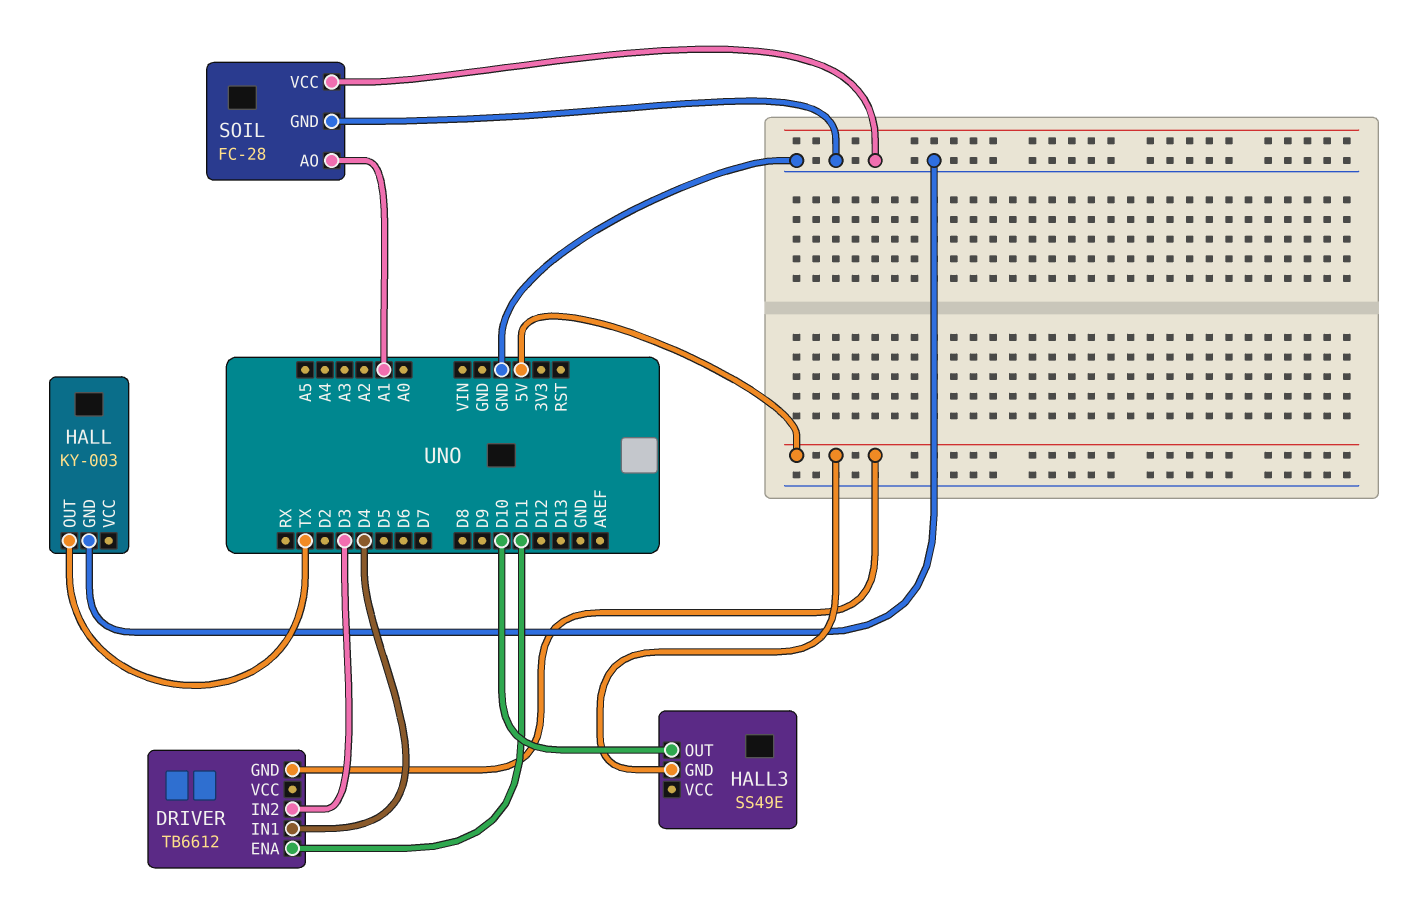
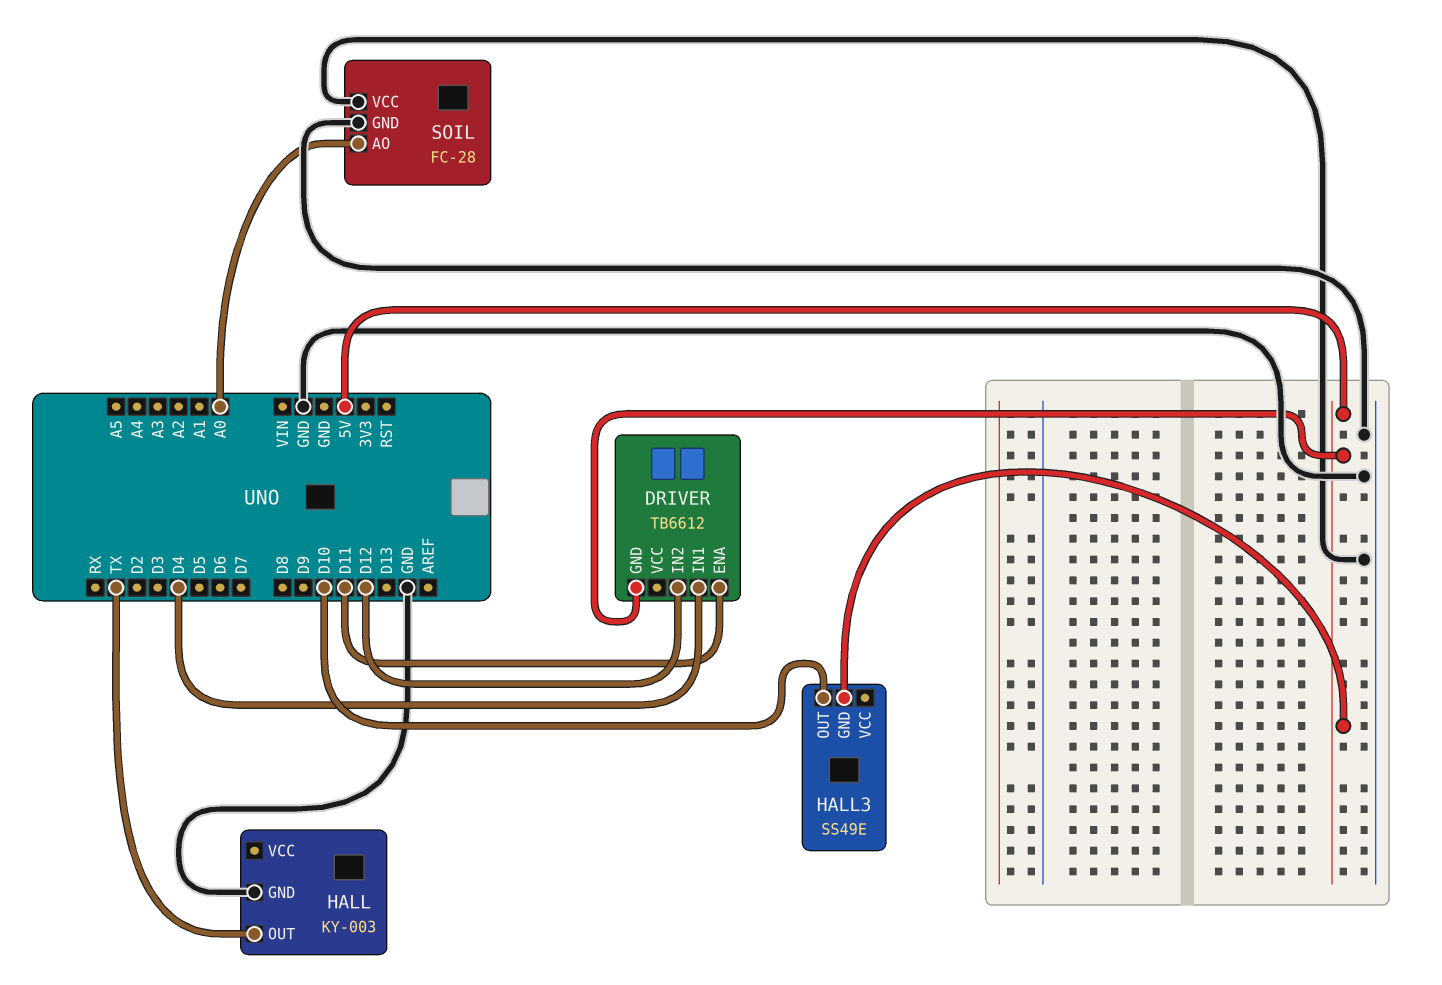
DRIVER pin IN2: D3 -> D12
SOIL pin AO: A1 -> A0

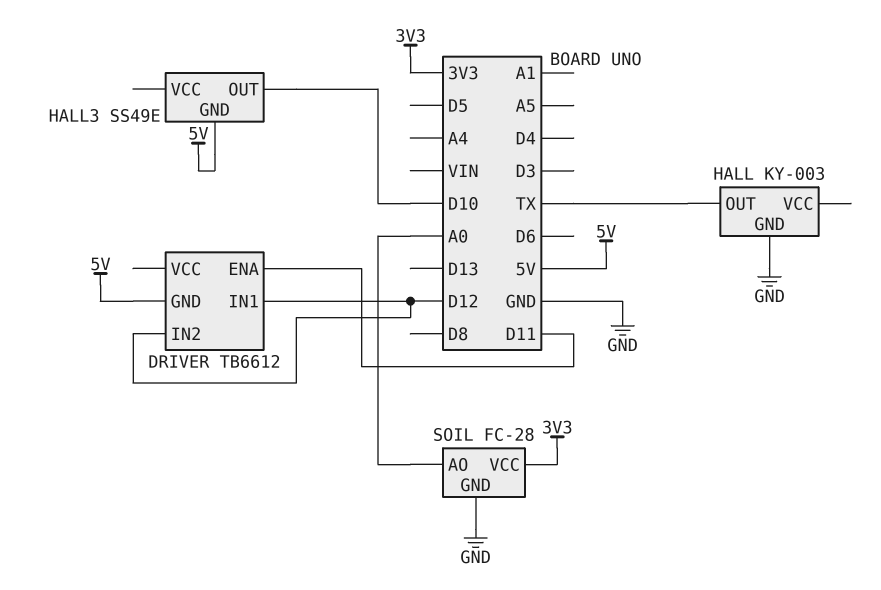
DRIVER pin IN1: D4 -> D12
SOIL pin VCC: GND -> 3V3

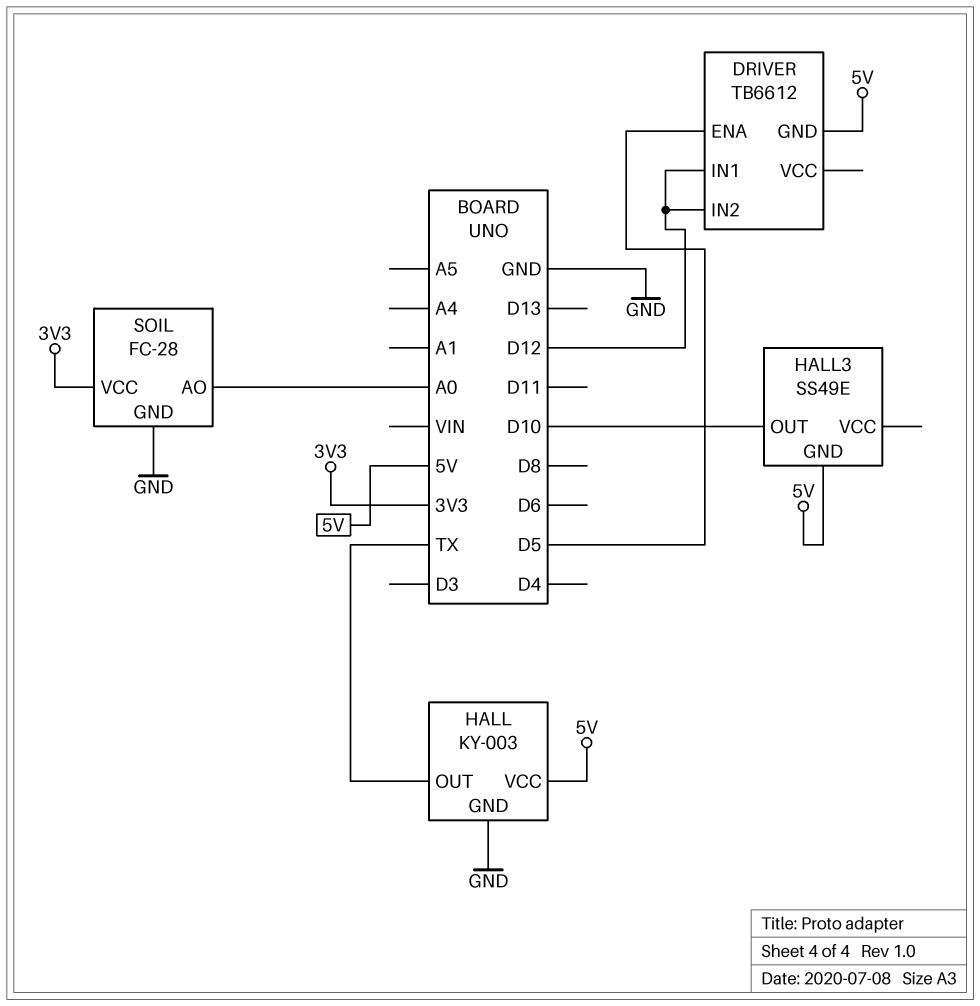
DRIVER pin ENA: D11 -> D5
HALL pin VCC: none -> 5V

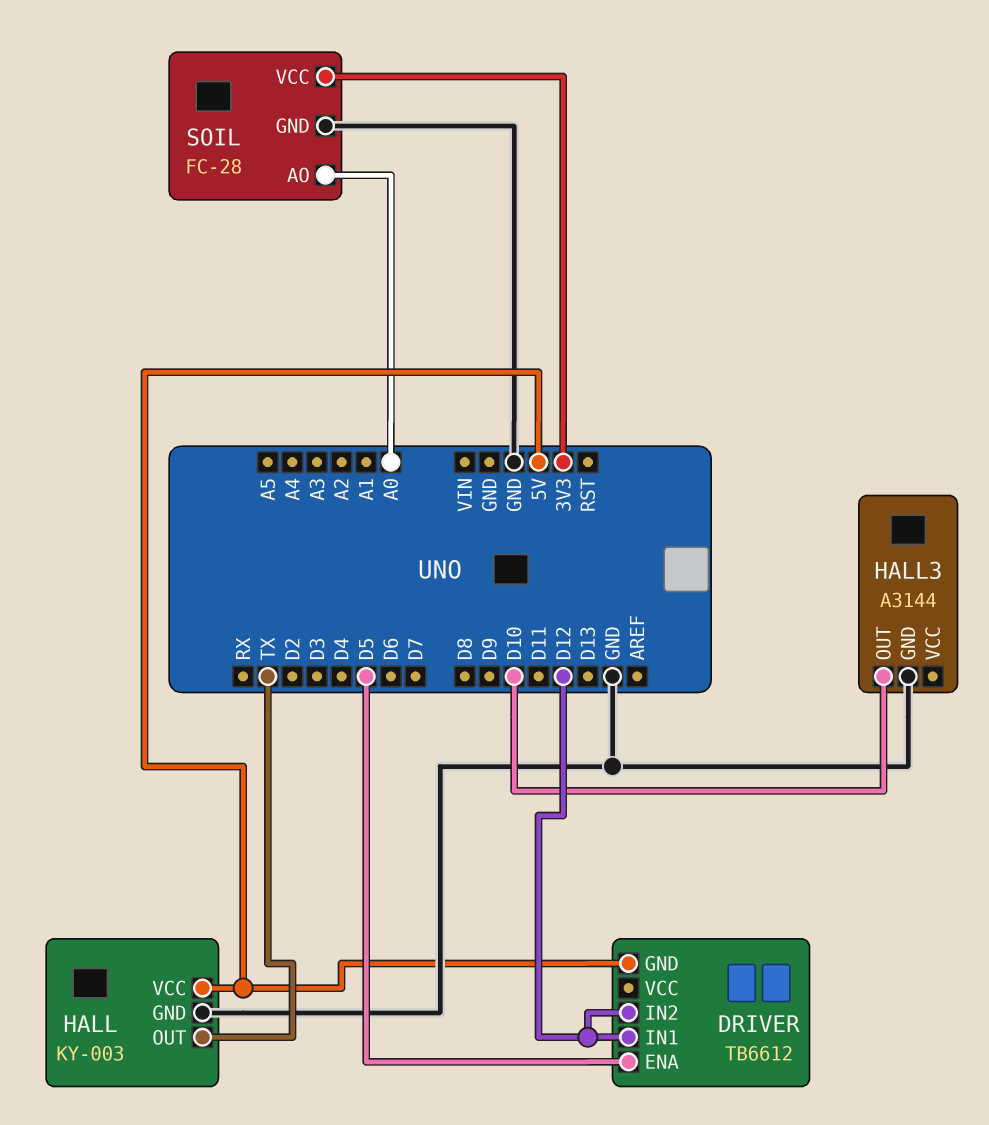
HALL3: SS49E -> A3144
HALL3 pin GND: 5V -> GND

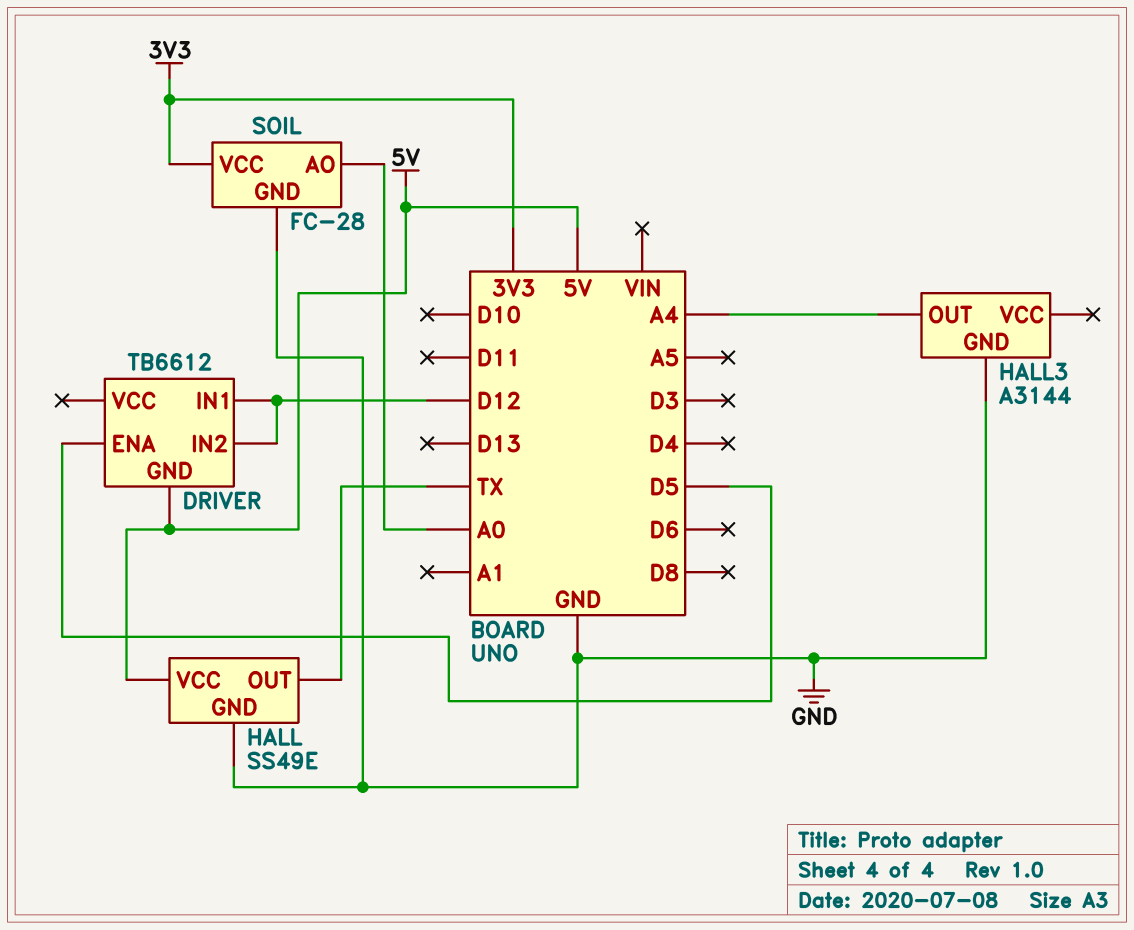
HALL: KY-003 -> SS49E
HALL3 pin OUT: D10 -> A4

